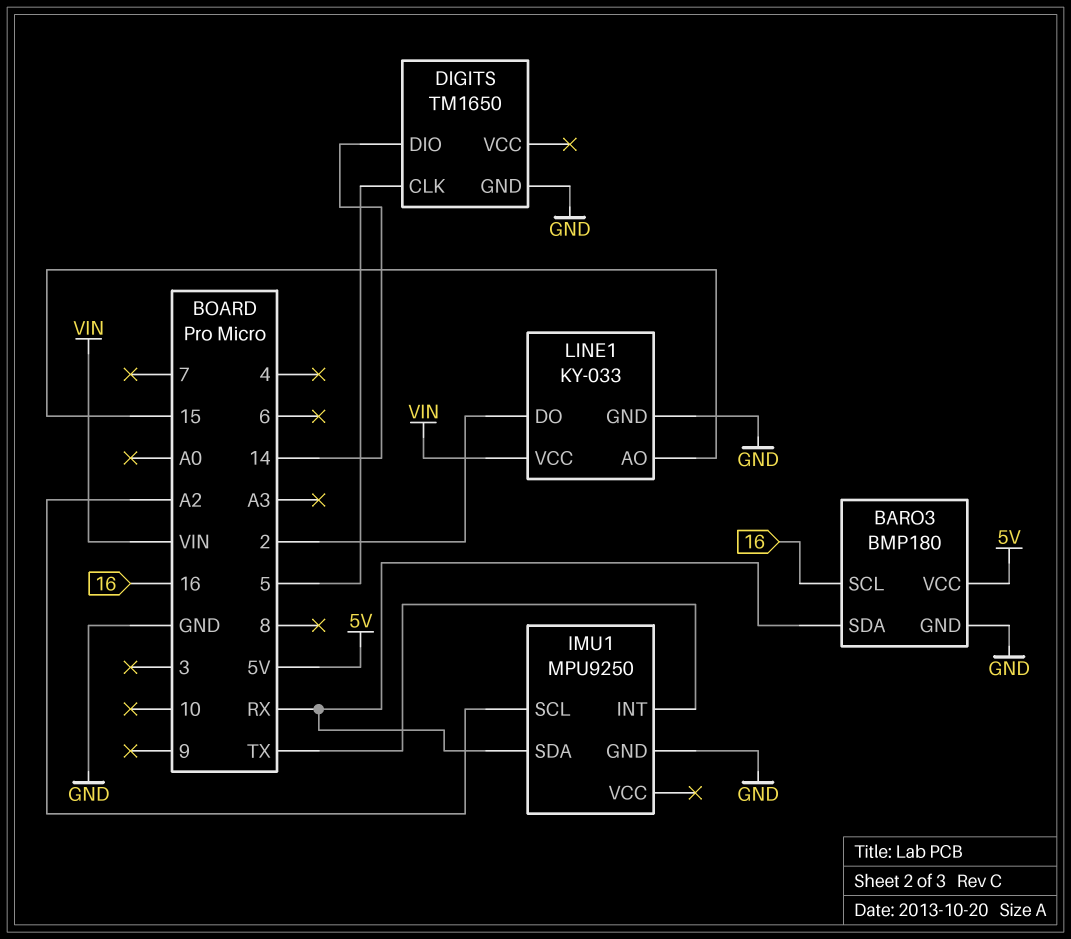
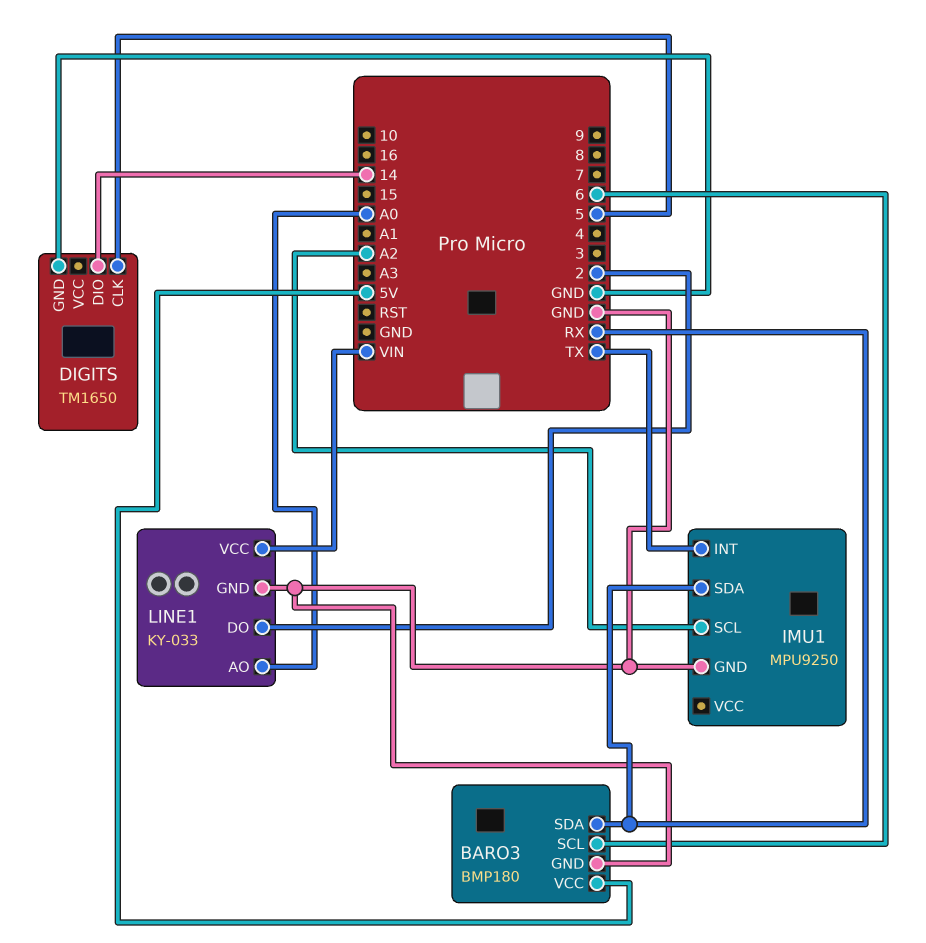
BARO3 pin SCL: 16 -> 6
LINE1 pin AO: 15 -> A0

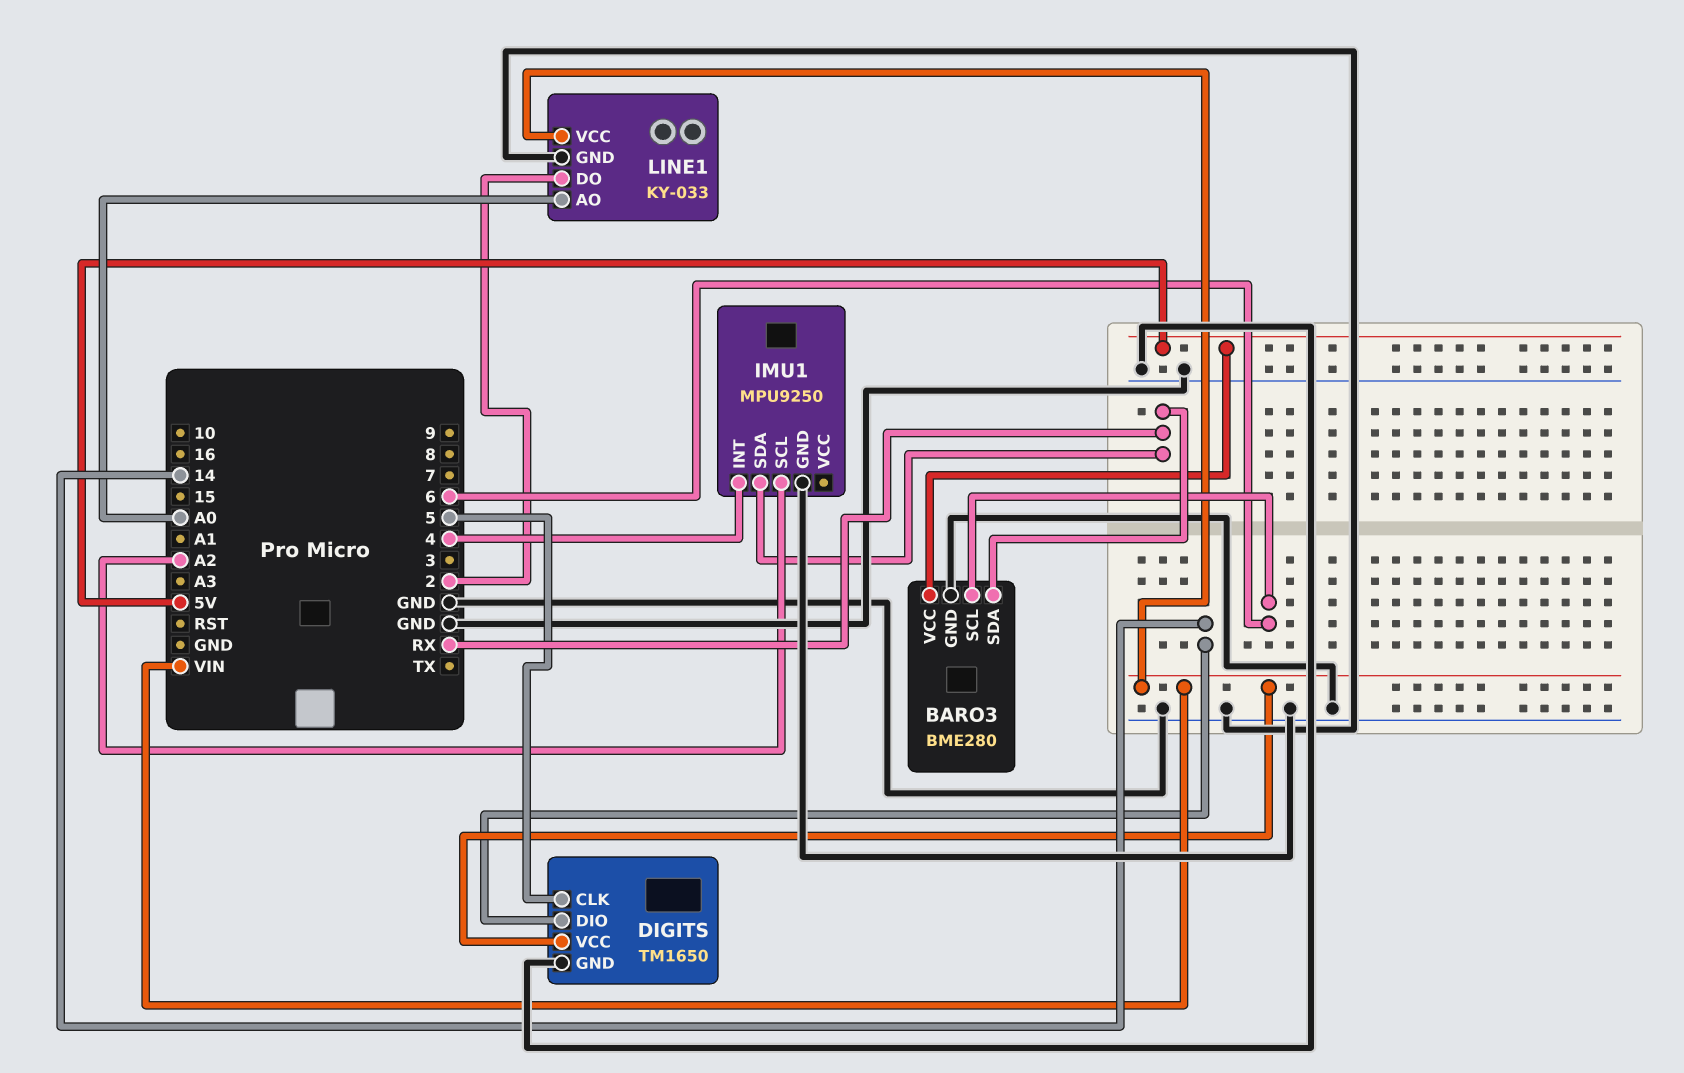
BARO3: BMP180 -> BME280
DIGITS pin VCC: none -> VIN
IMU1 pin INT: TX -> 4

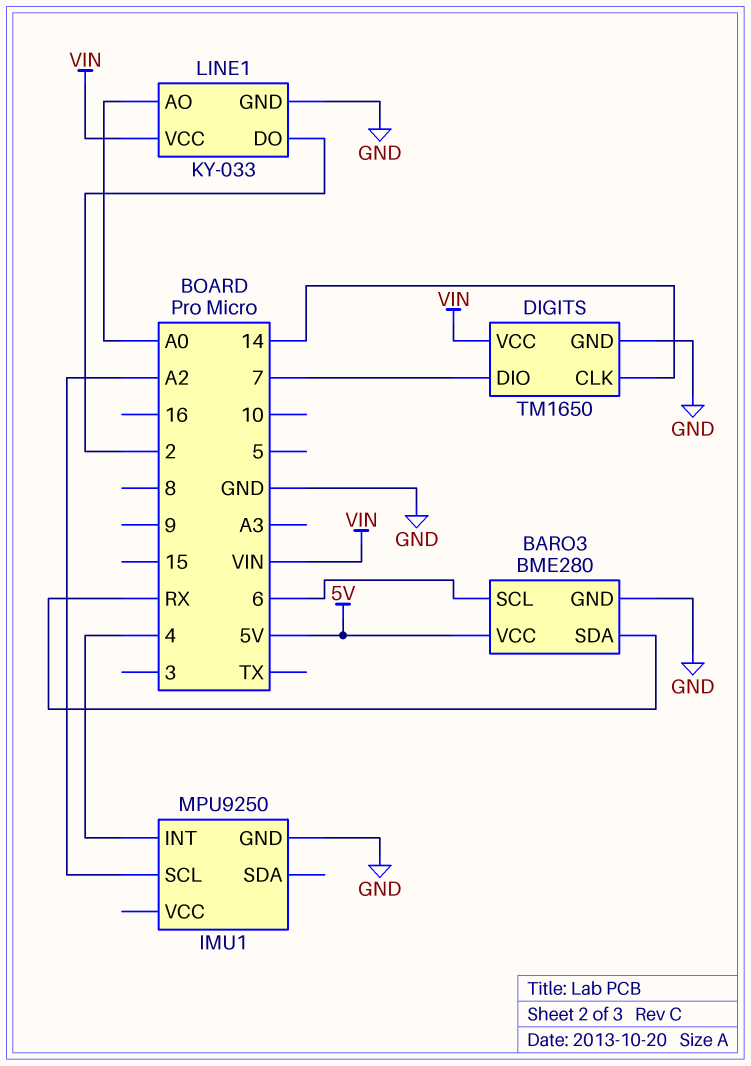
DIGITS pin CLK: 5 -> 14
DIGITS pin DIO: 14 -> 7
IMU1 pin SDA: RX -> none

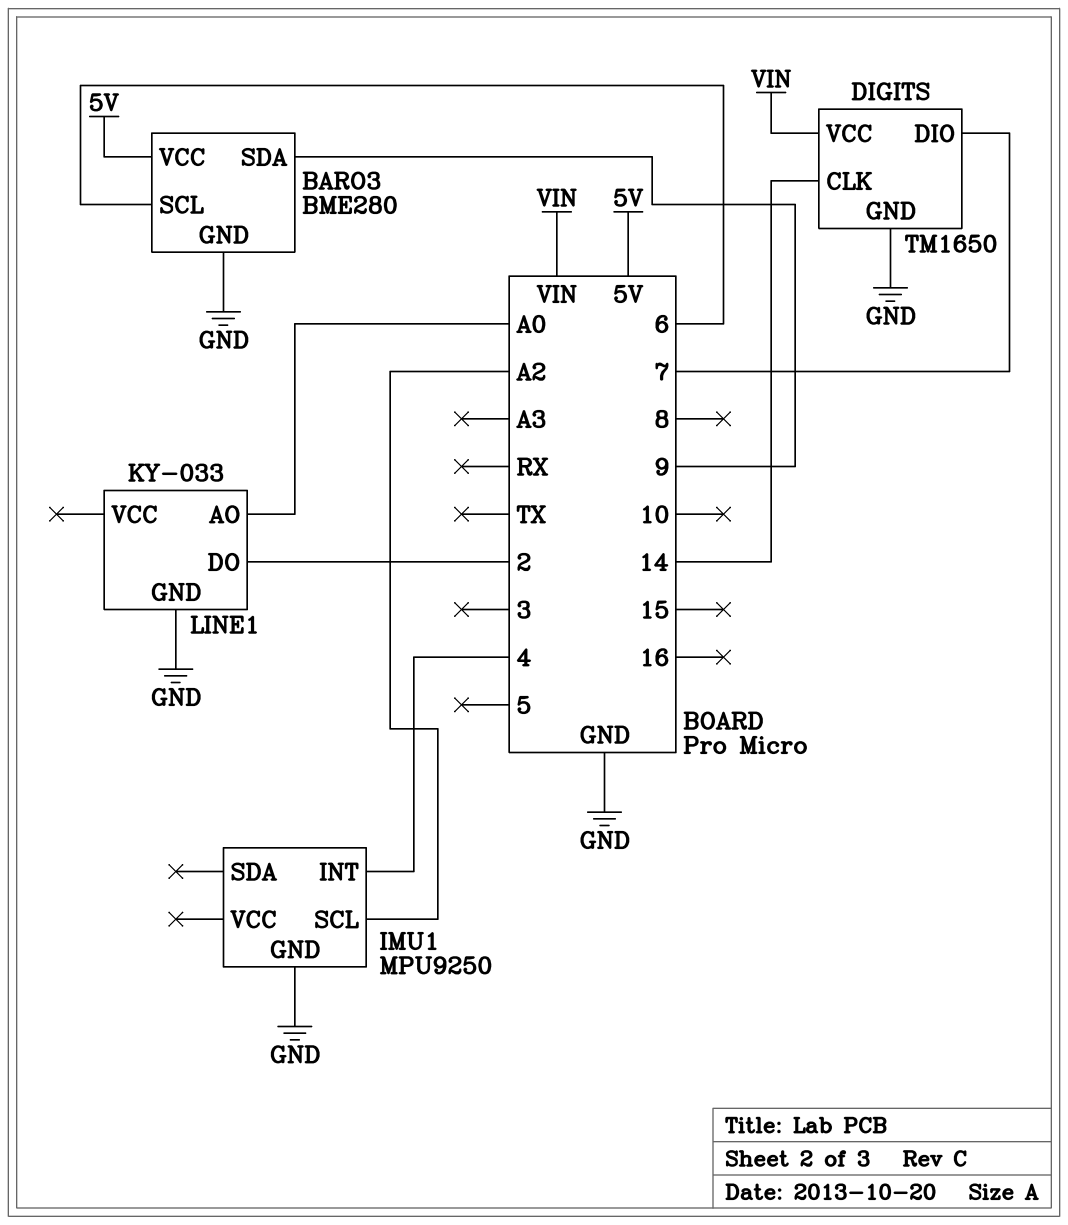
BARO3 pin SDA: RX -> 9
LINE1 pin VCC: VIN -> none

